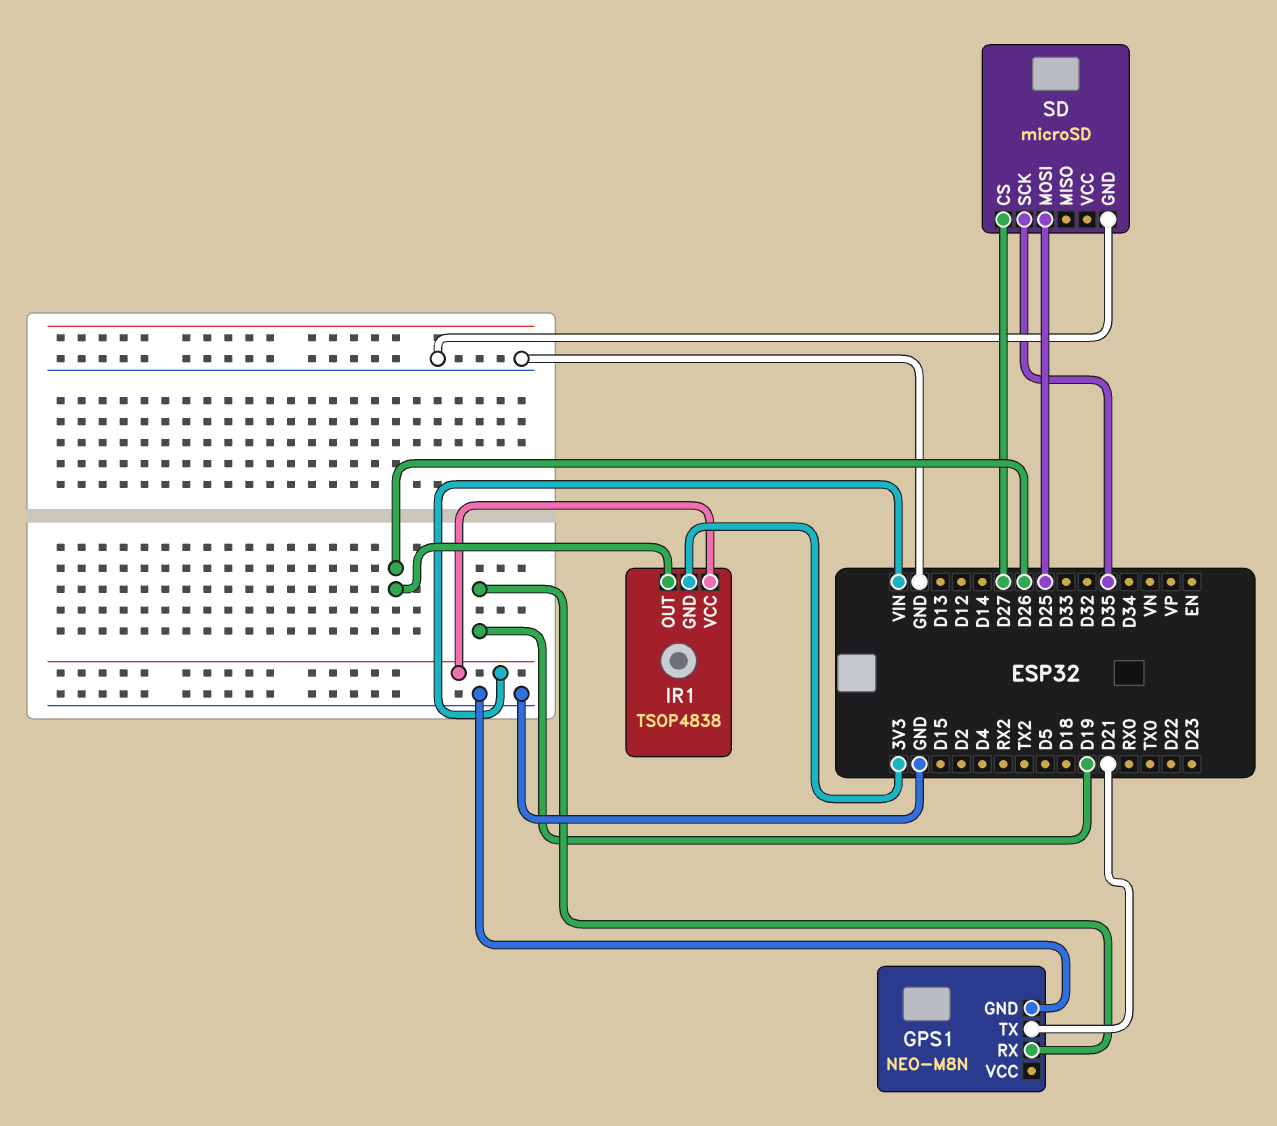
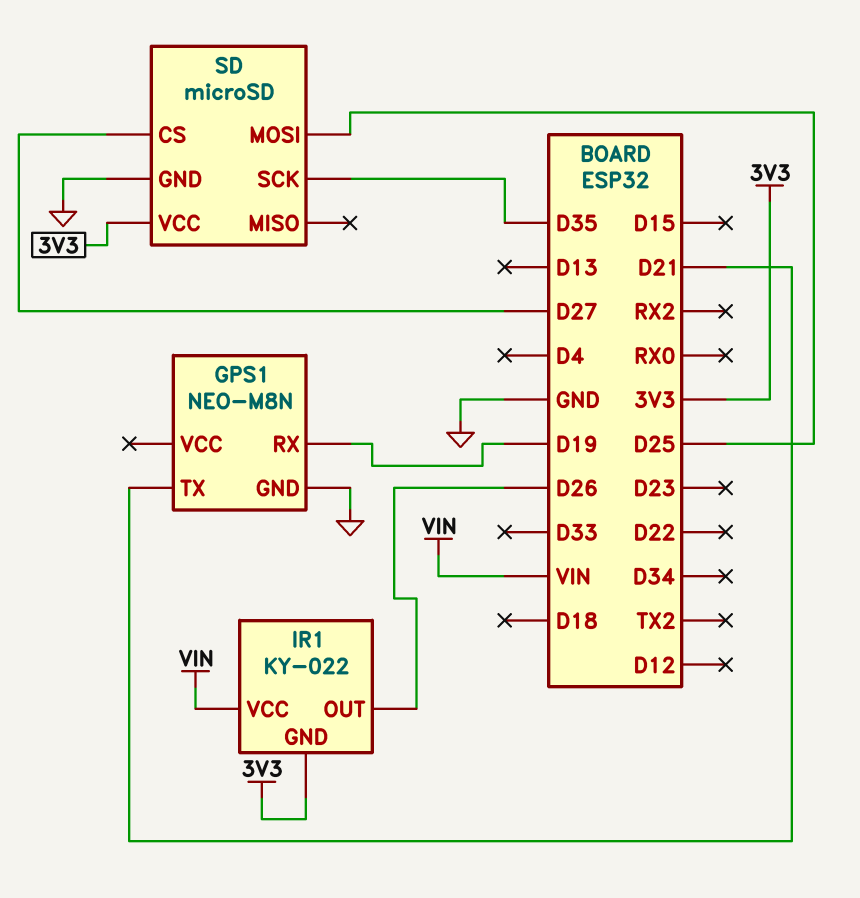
IR1: TSOP4838 -> KY-022
SD pin VCC: none -> 3V3

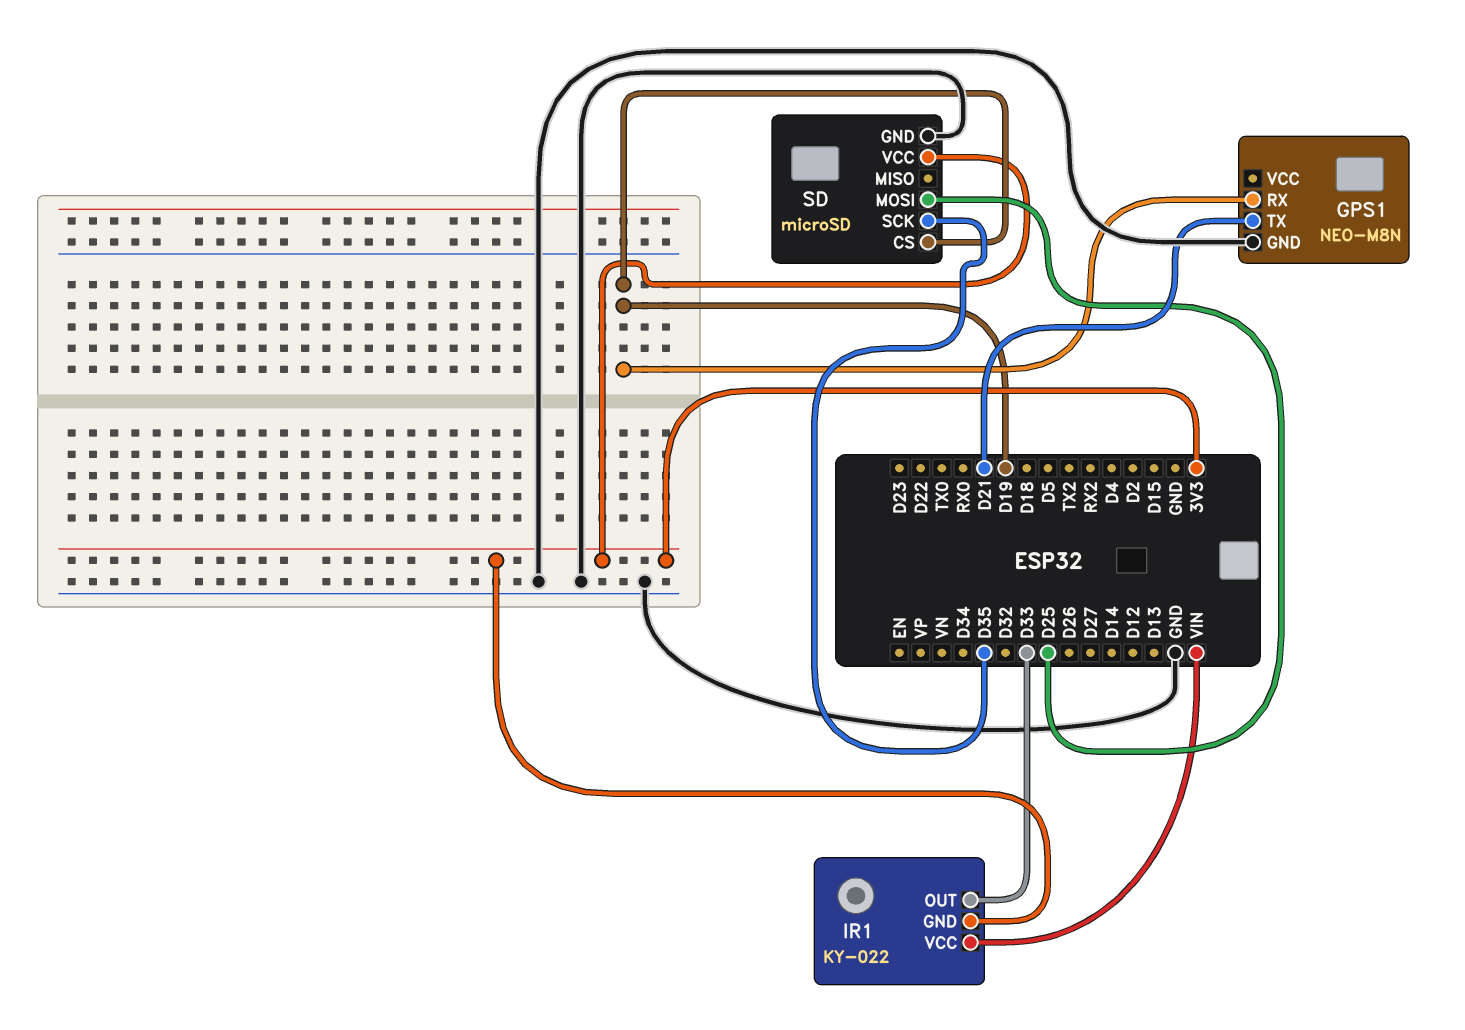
IR1 pin OUT: D26 -> D33
SD pin CS: D27 -> D19

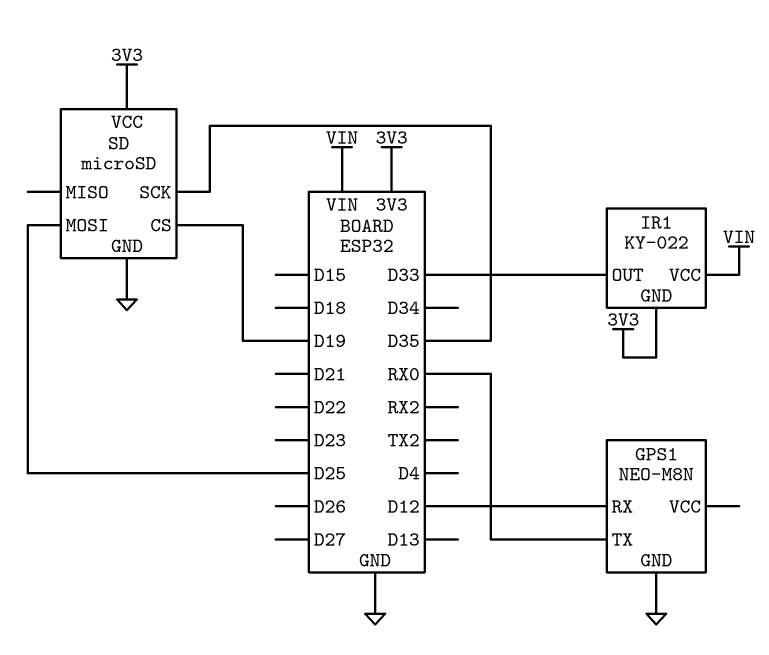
GPS1 pin RX: D19 -> D12
GPS1 pin TX: D21 -> RX0

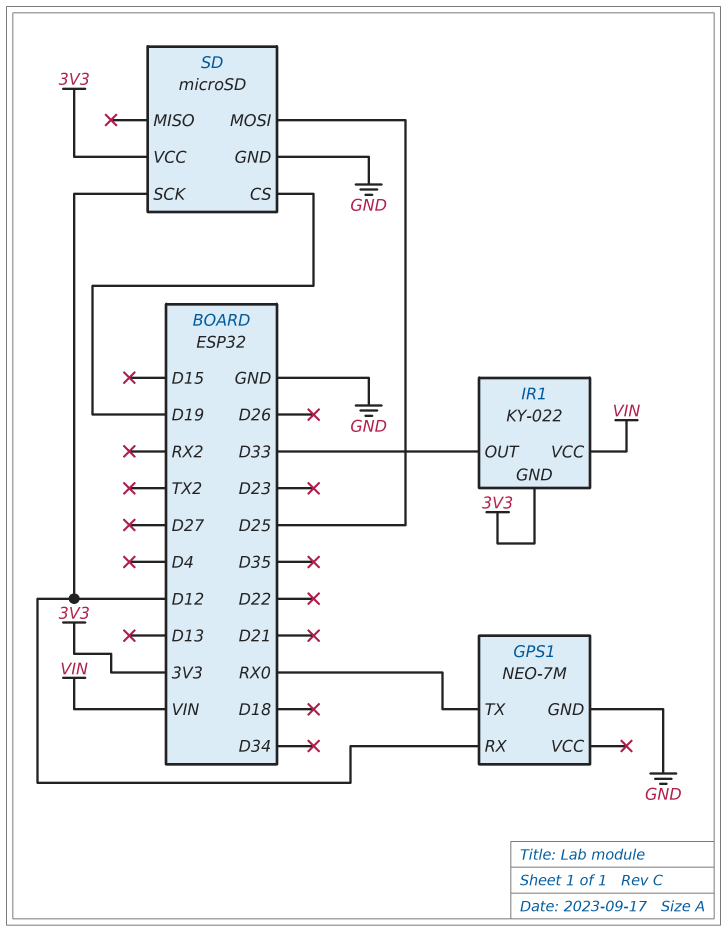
GPS1: NEO-M8N -> NEO-7M
SD pin SCK: D35 -> D12

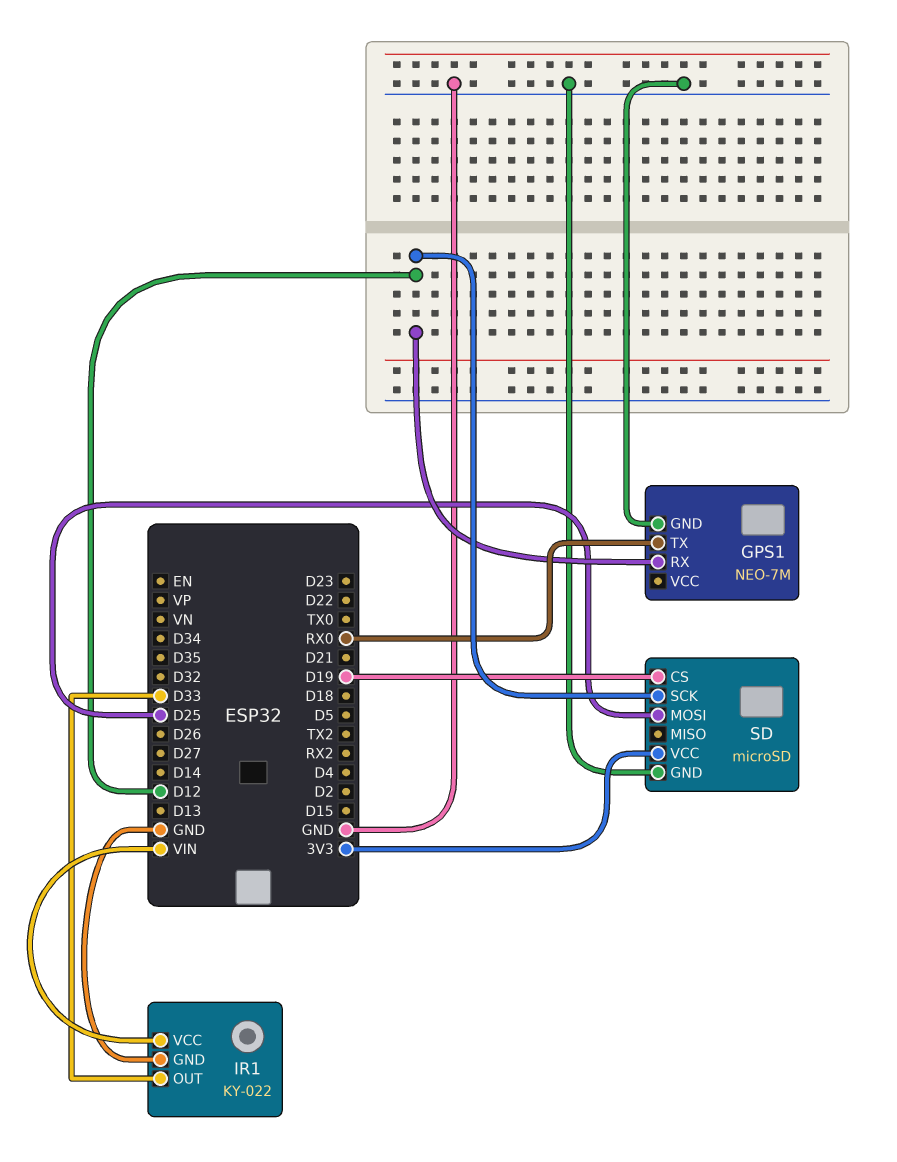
IR1 pin GND: 3V3 -> GND

